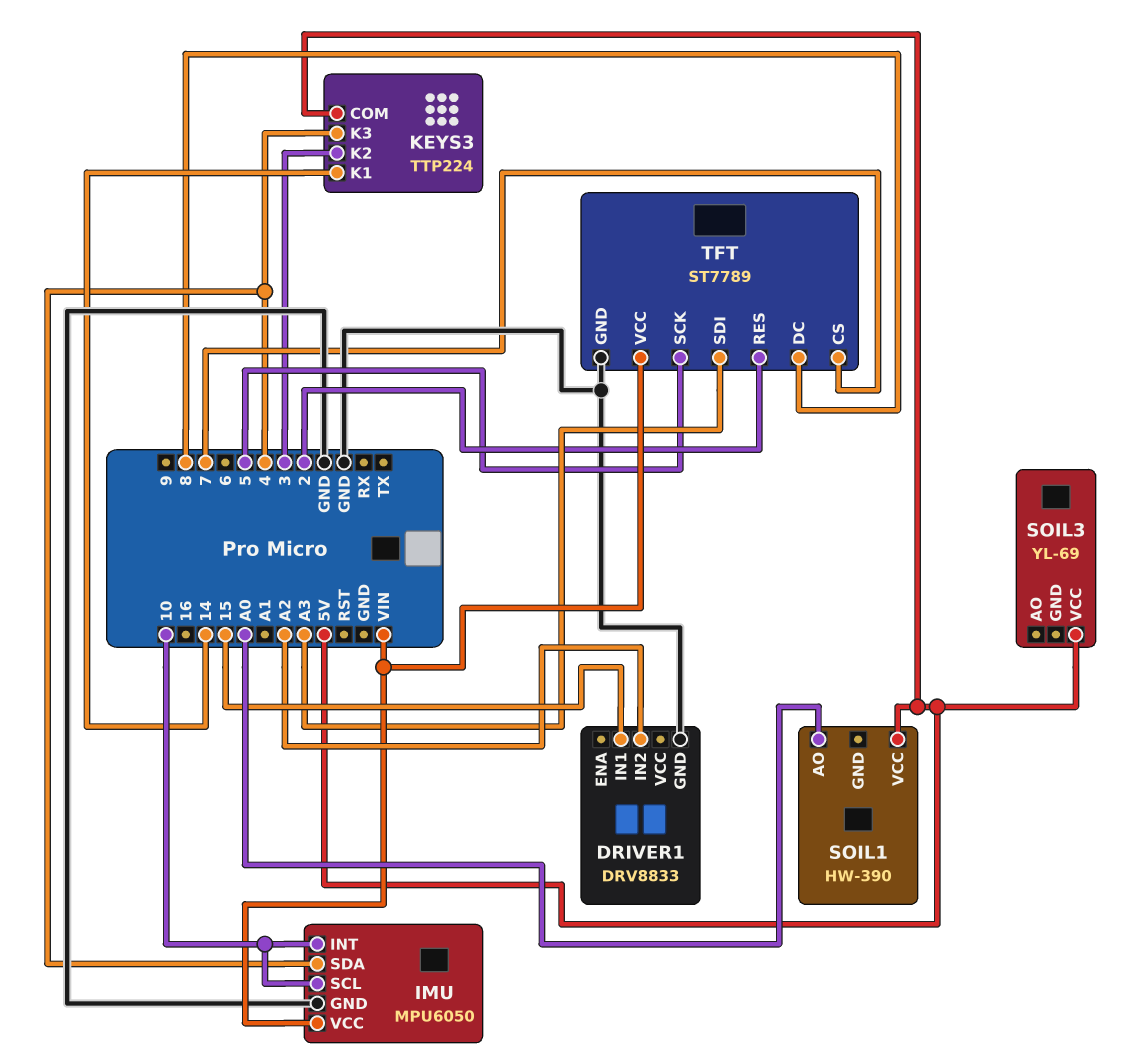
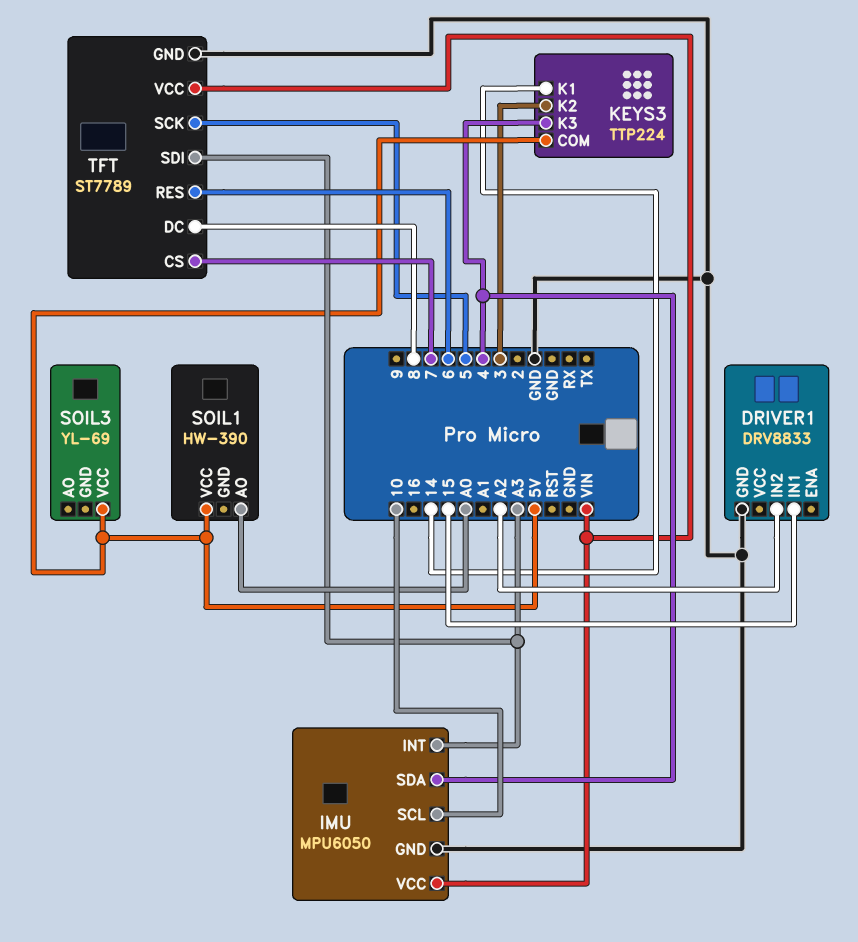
IMU pin INT: 10 -> A3
TFT pin RES: 2 -> 6

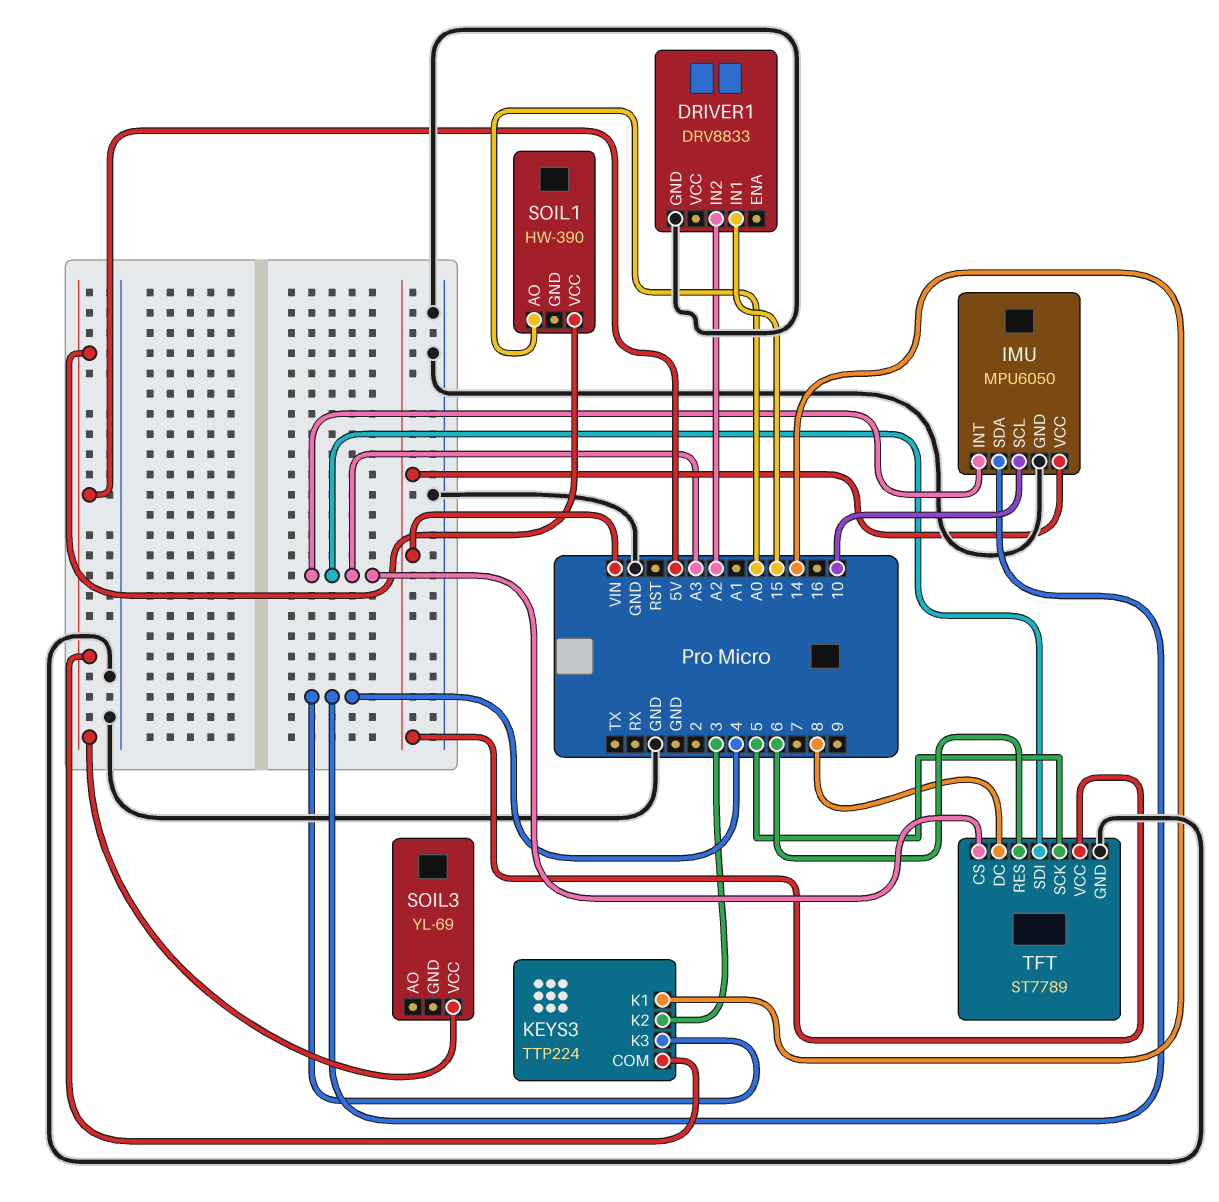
TFT pin CS: 7 -> A3

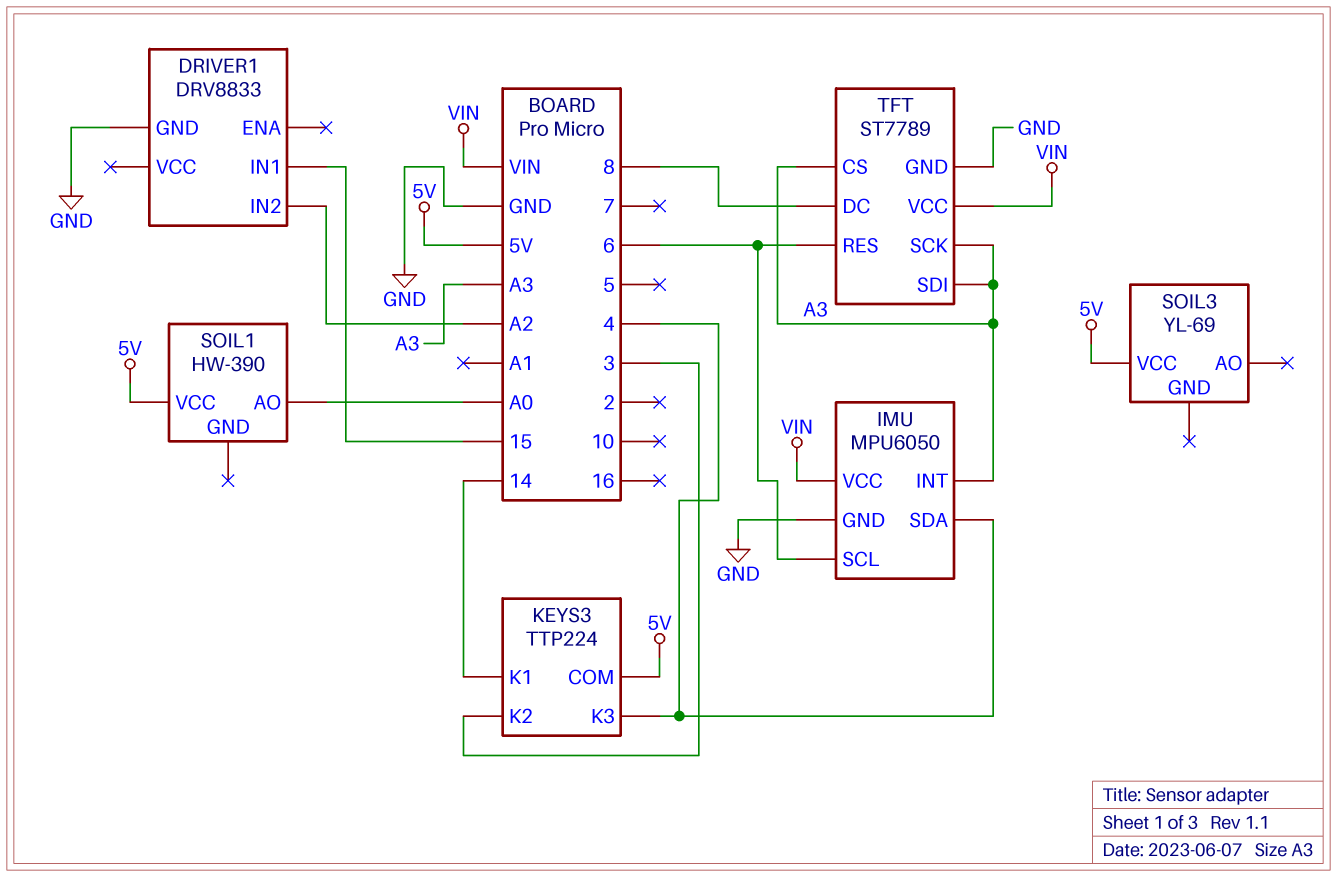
IMU pin SCL: 10 -> 6
TFT pin SCK: 5 -> A3

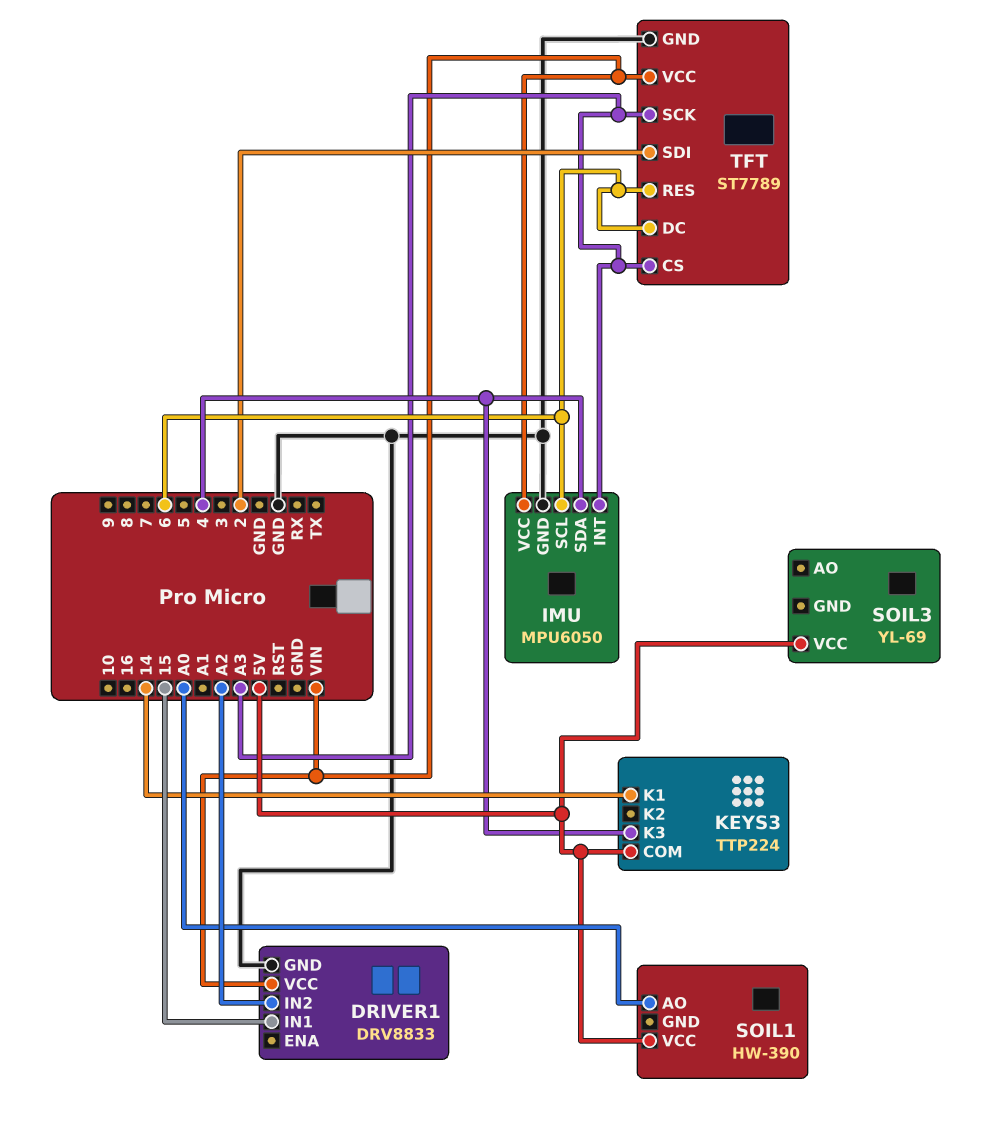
DRIVER1 pin VCC: none -> VIN
KEYS3 pin K2: 3 -> none
TFT pin DC: 8 -> 6
TFT pin SDI: A3 -> 2

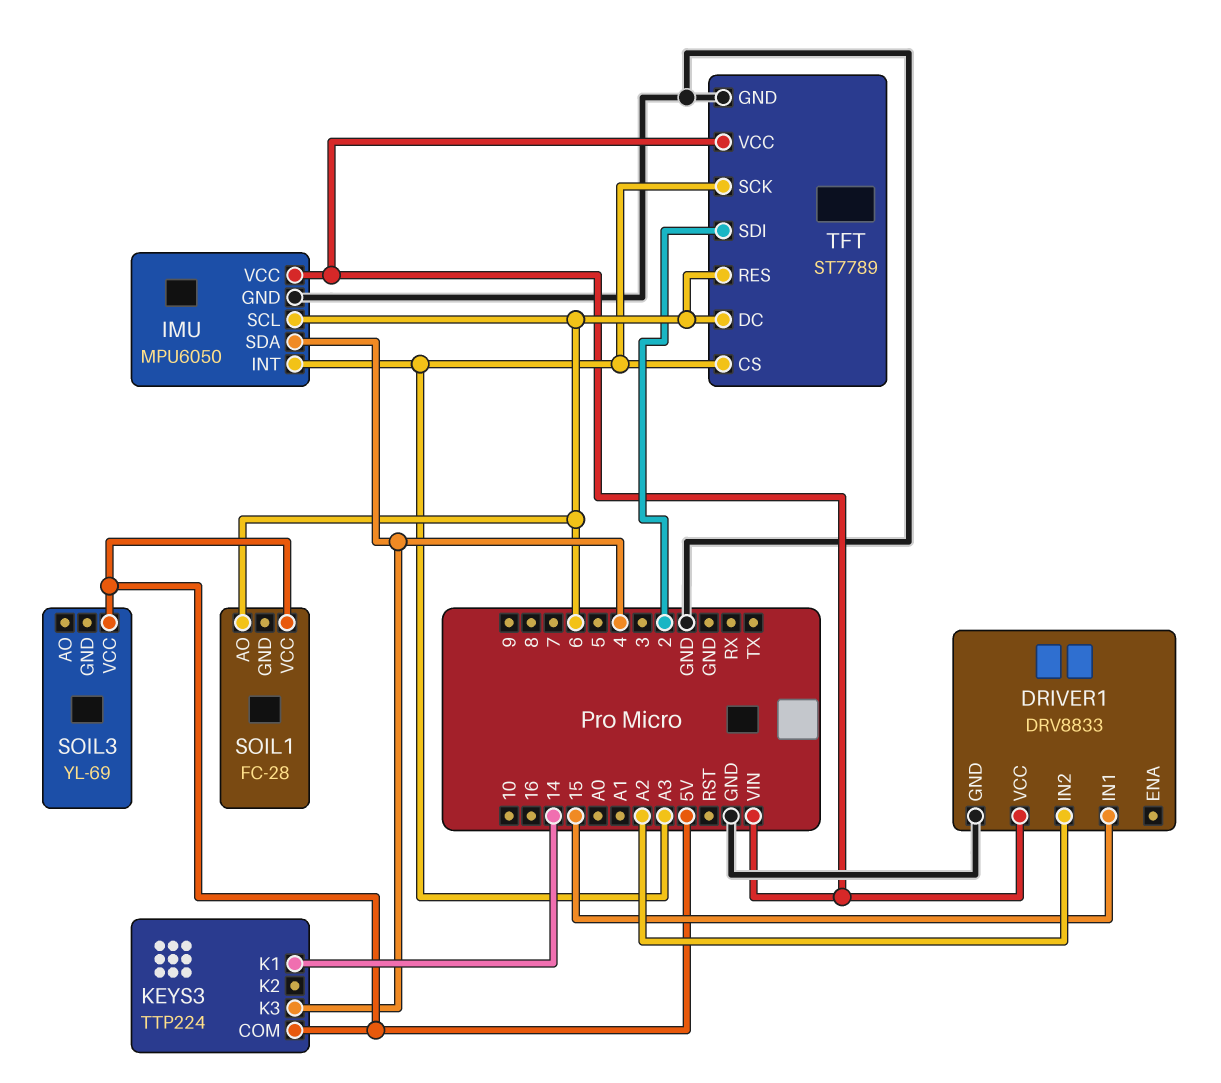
SOIL1: HW-390 -> FC-28
SOIL1 pin AO: A0 -> 6

